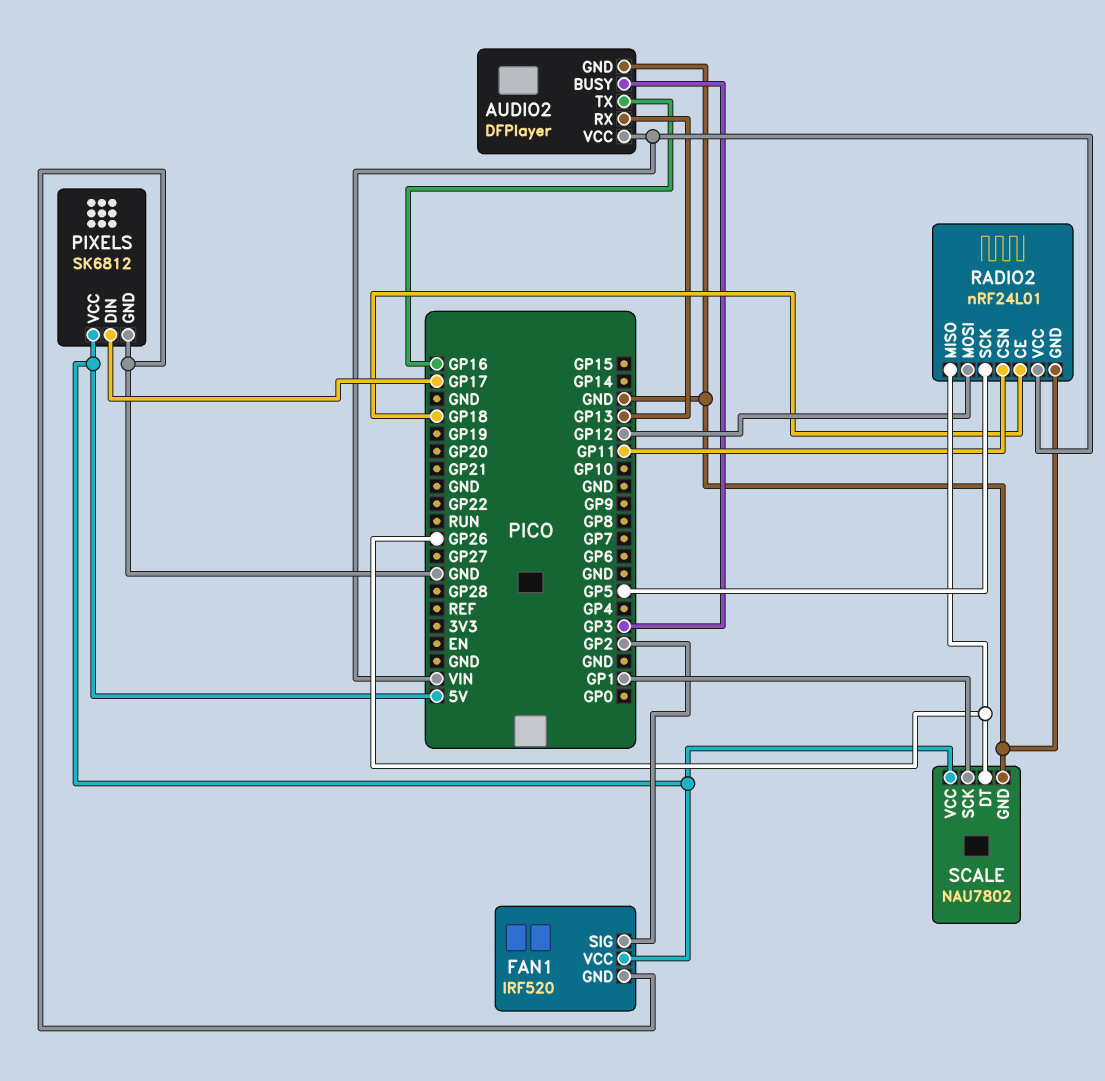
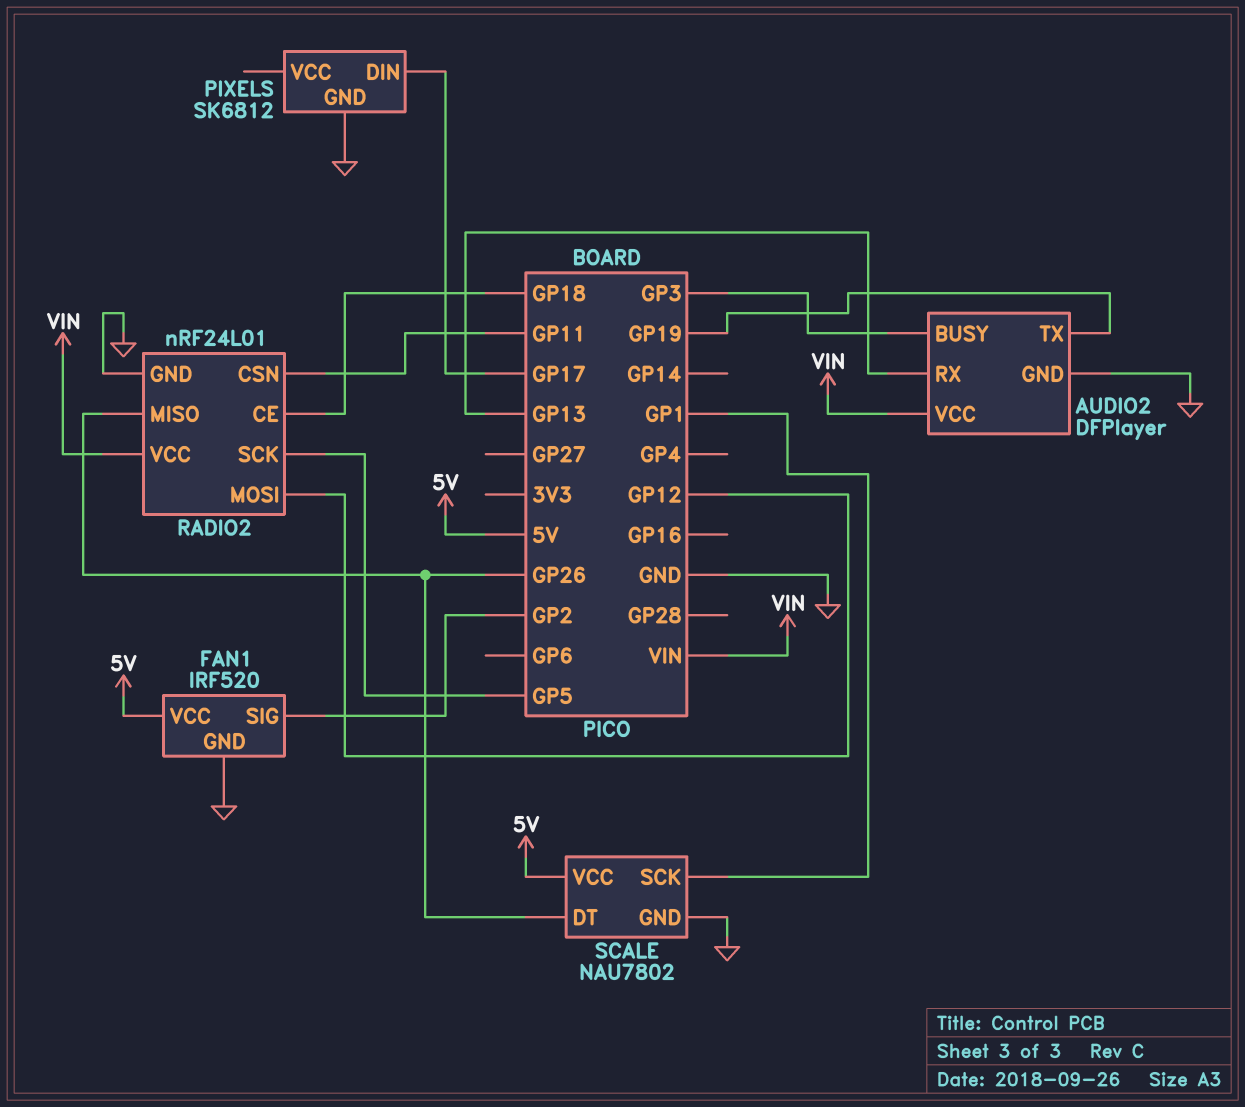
AUDIO2 pin TX: GP16 -> GP19
PIXELS pin VCC: 5V -> none

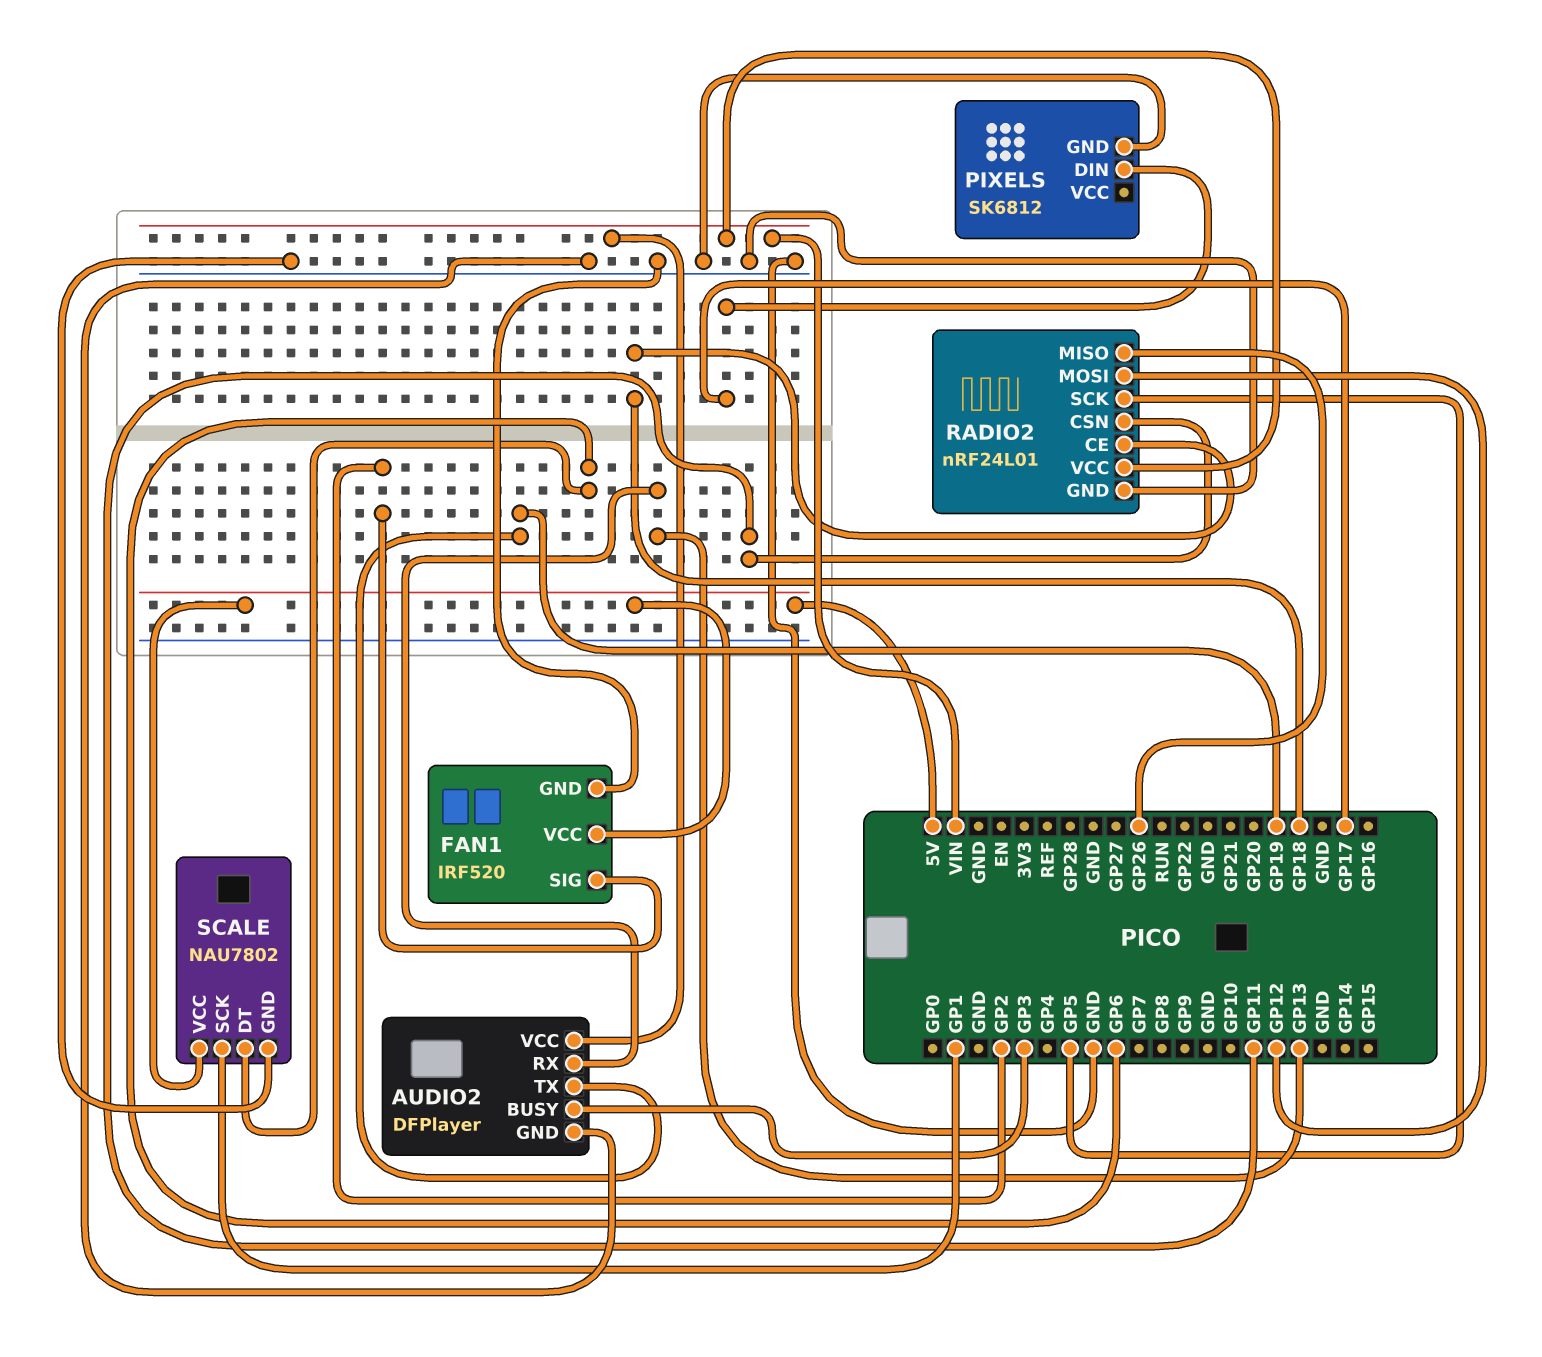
SCALE pin DT: GP26 -> GP6

